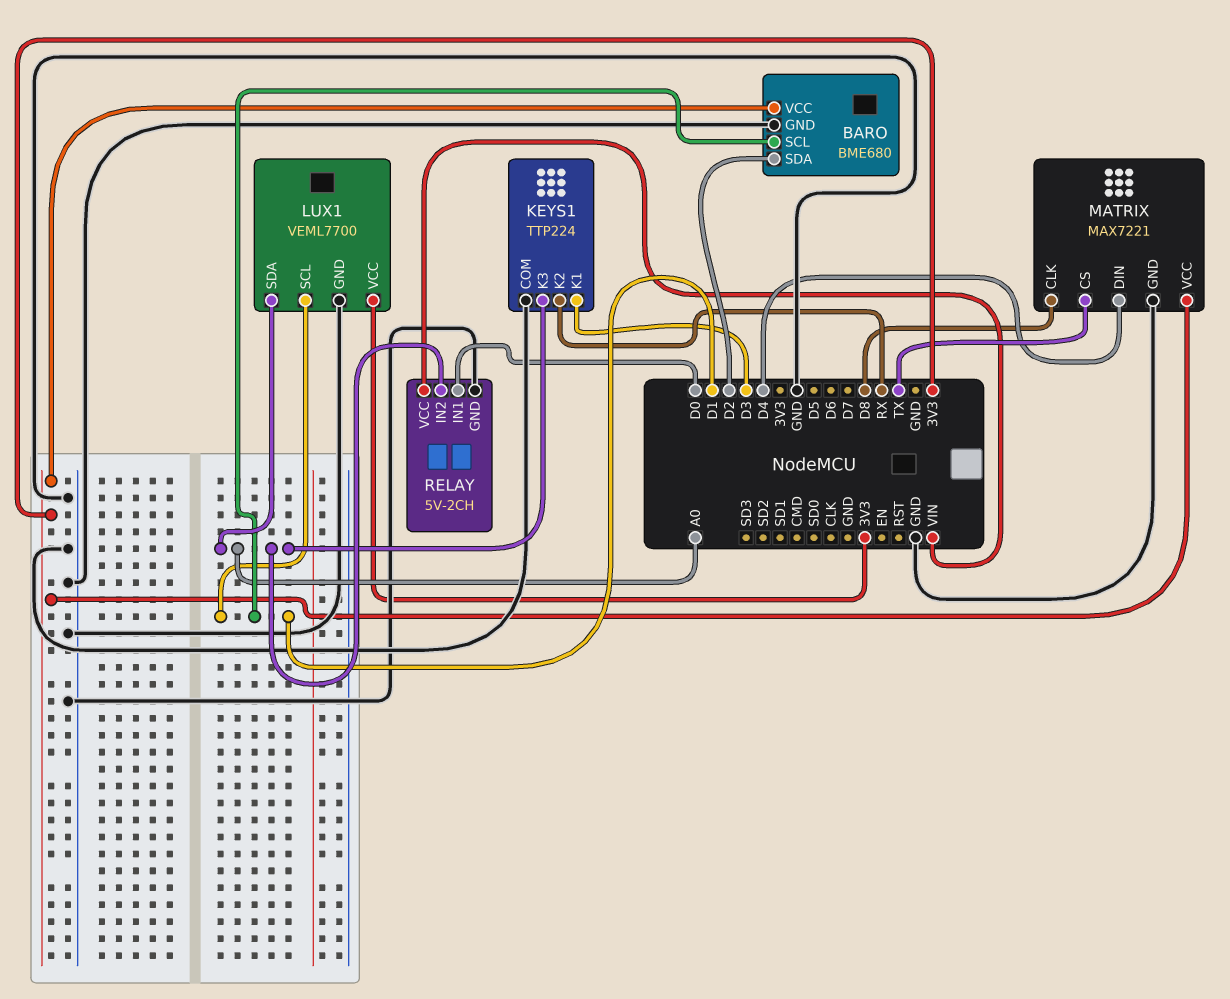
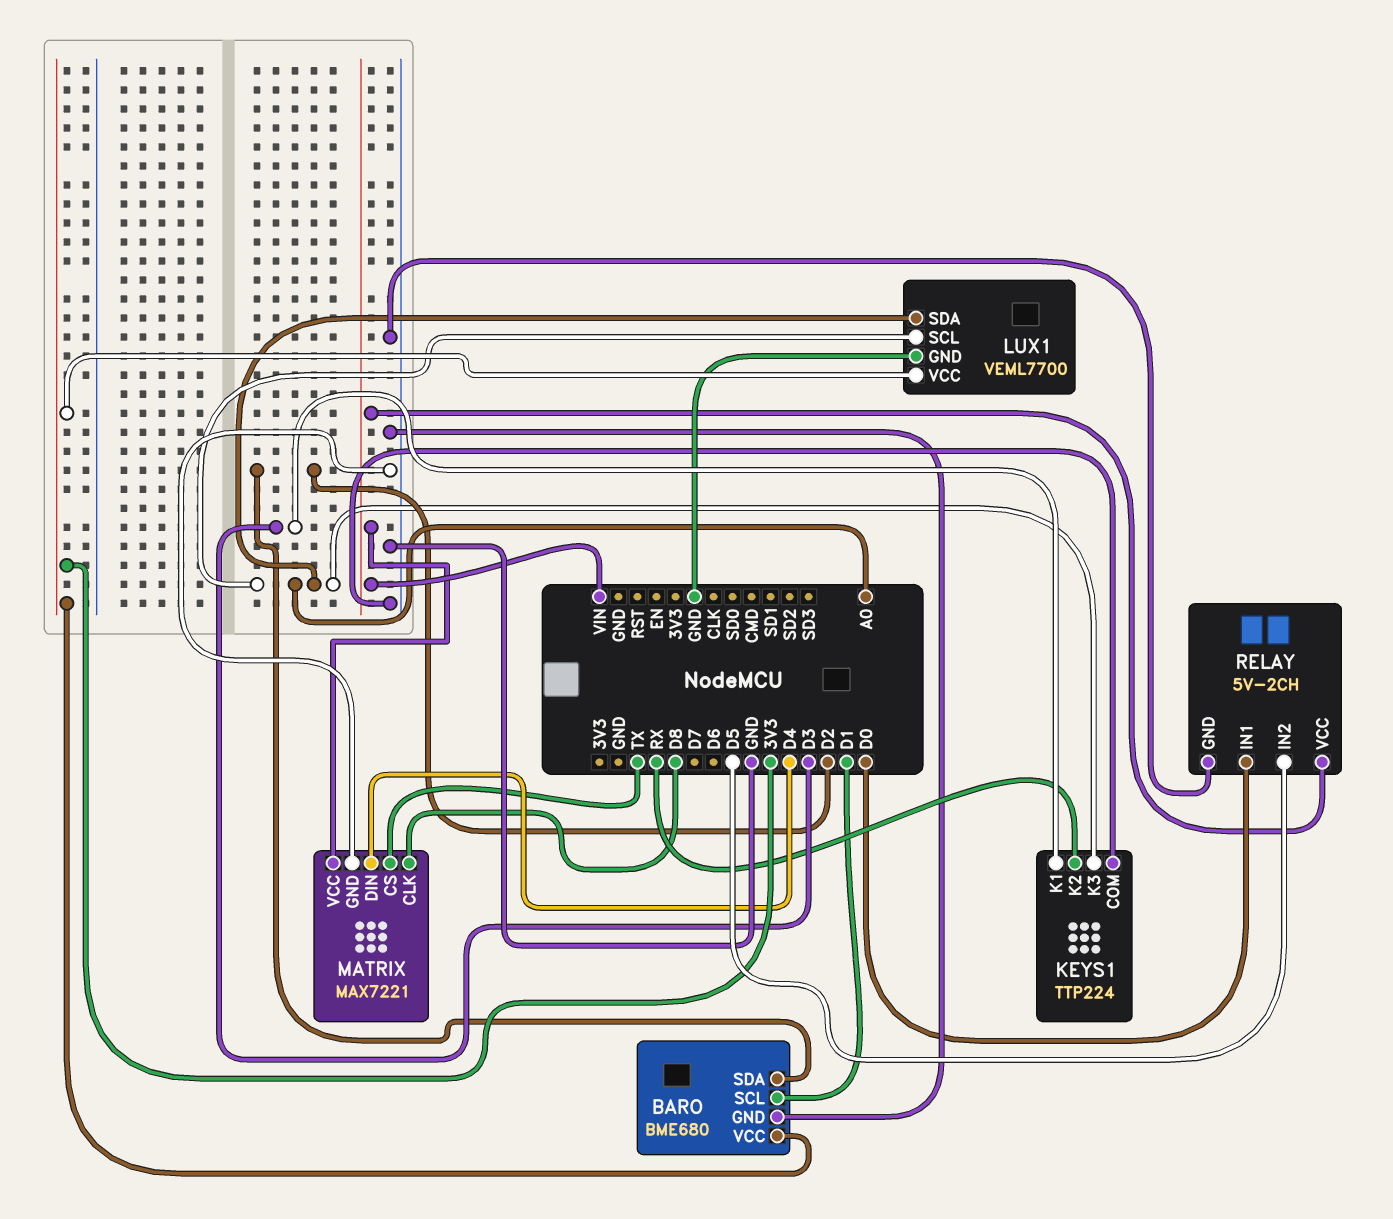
LUX1 pin SCL: D1 -> A0
MATRIX pin VCC: 3V3 -> VIN
RELAY pin IN2: A0 -> D5

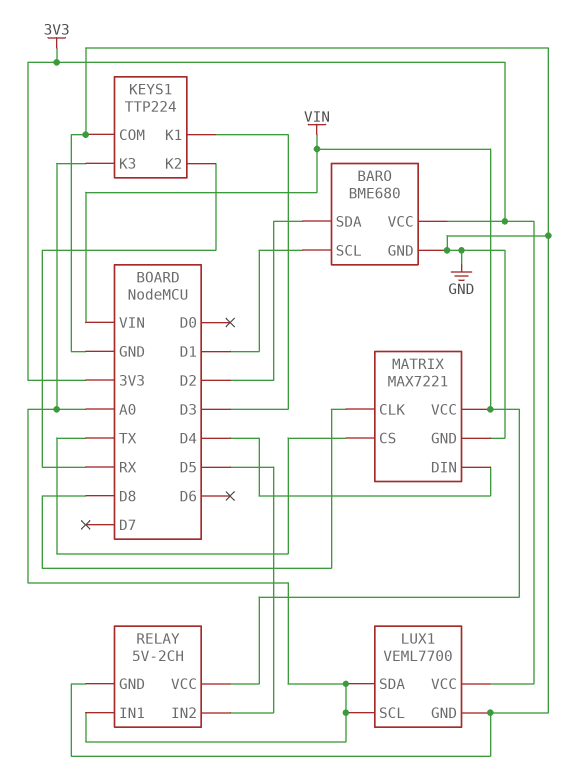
RELAY pin IN1: D0 -> A0

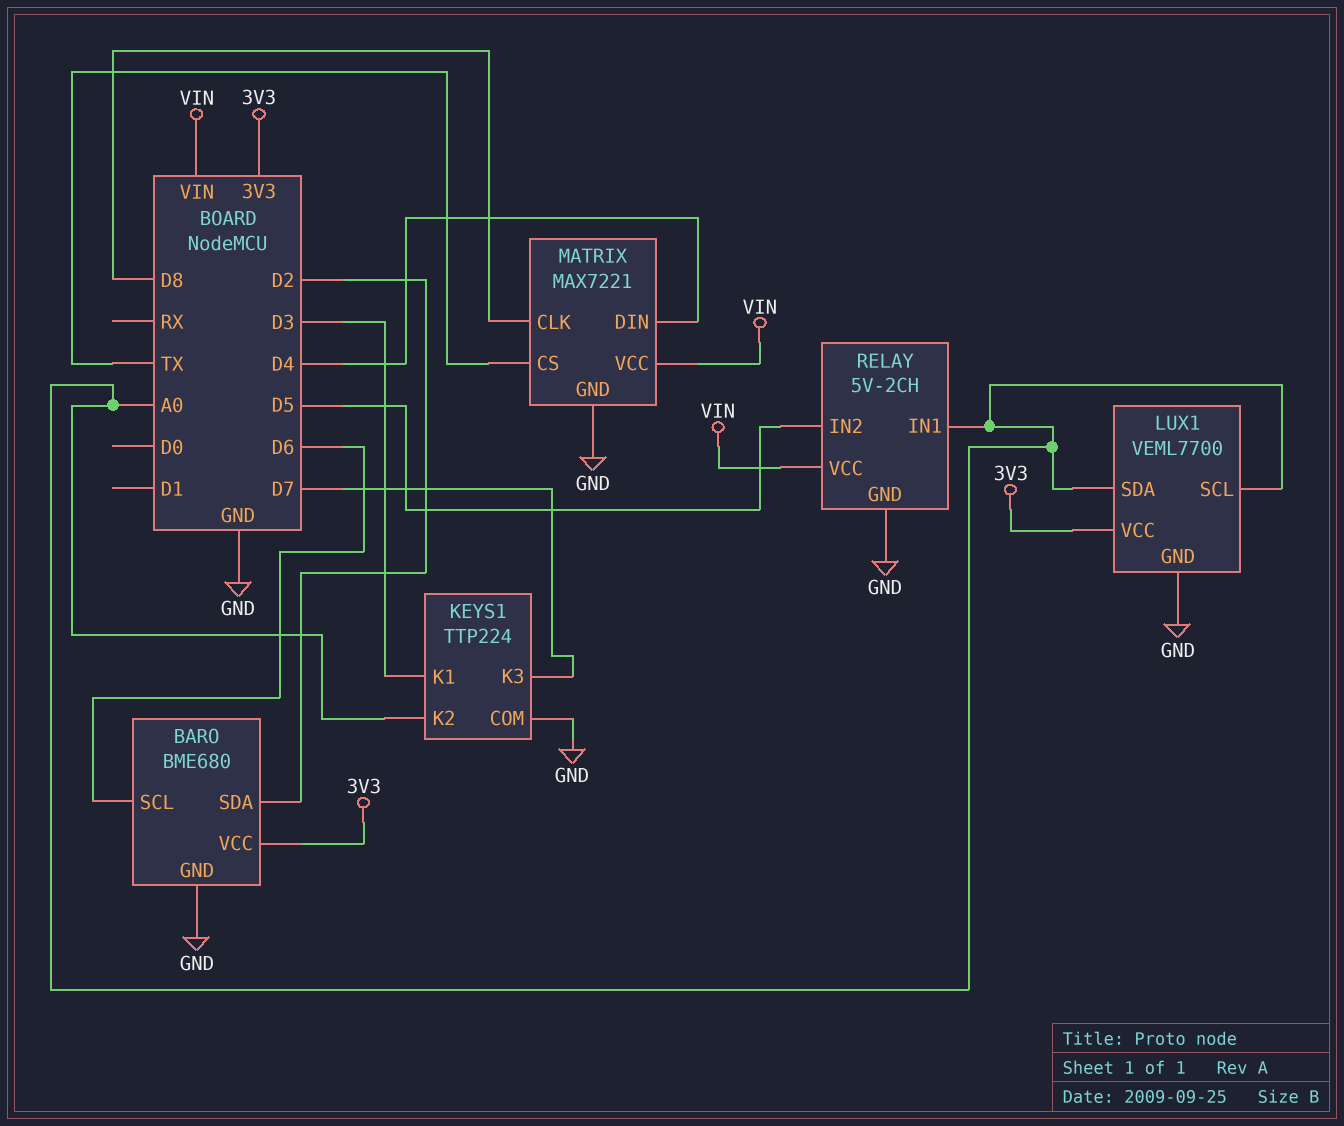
BARO pin SCL: D1 -> D6
KEYS1 pin K2: RX -> A0
KEYS1 pin K3: A0 -> D7

